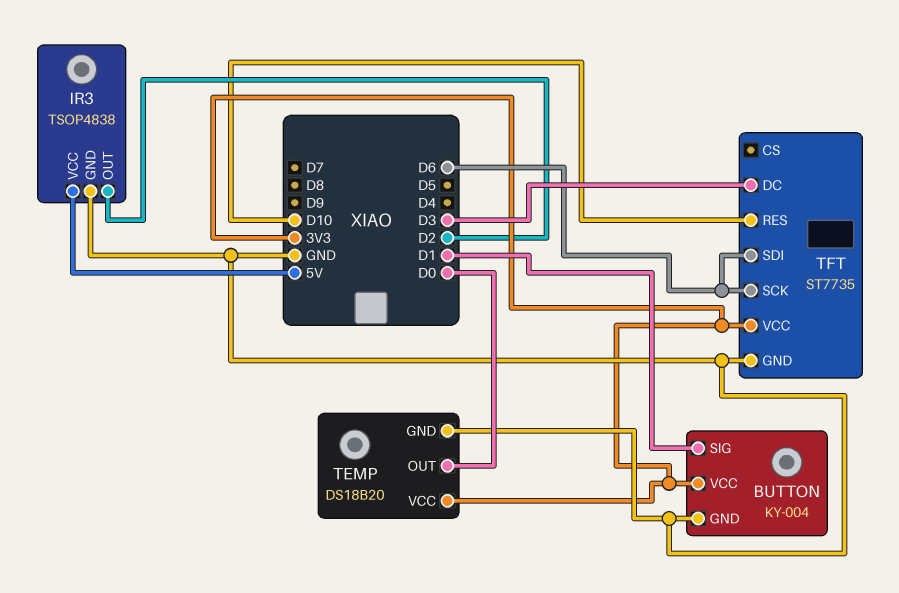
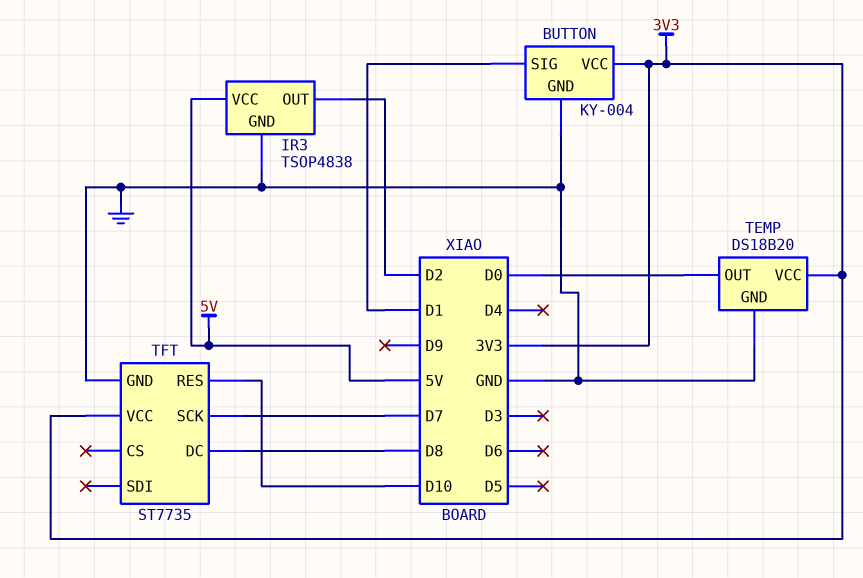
TFT pin DC: D3 -> D8
TFT pin SCK: D6 -> D7
TFT pin SDI: D6 -> none

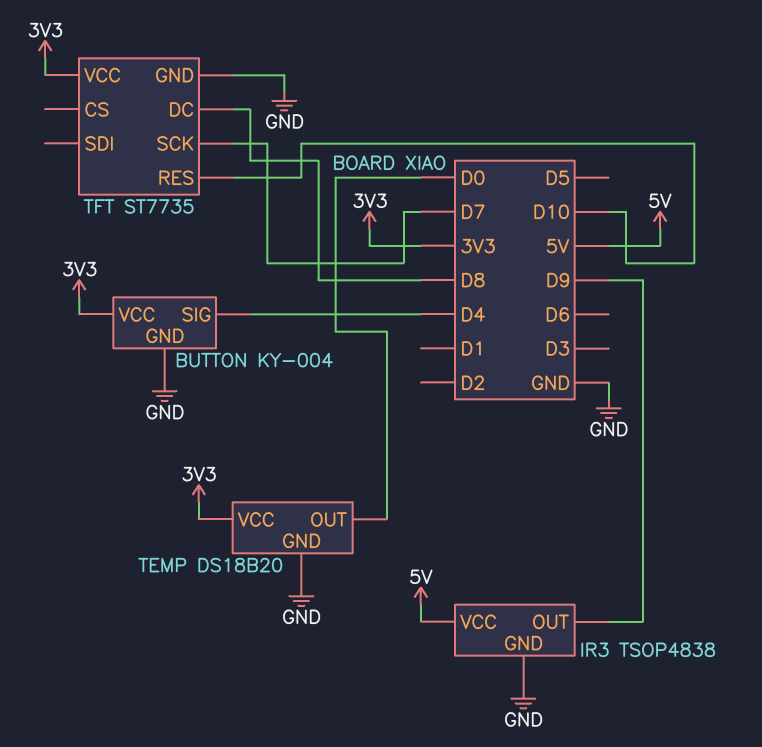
BUTTON pin SIG: D1 -> D4
IR3 pin OUT: D2 -> D9

